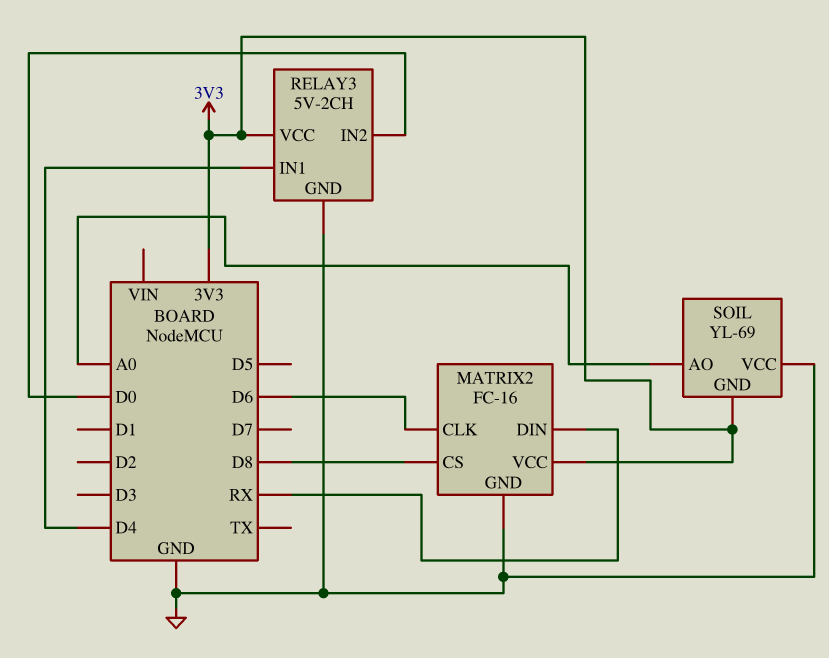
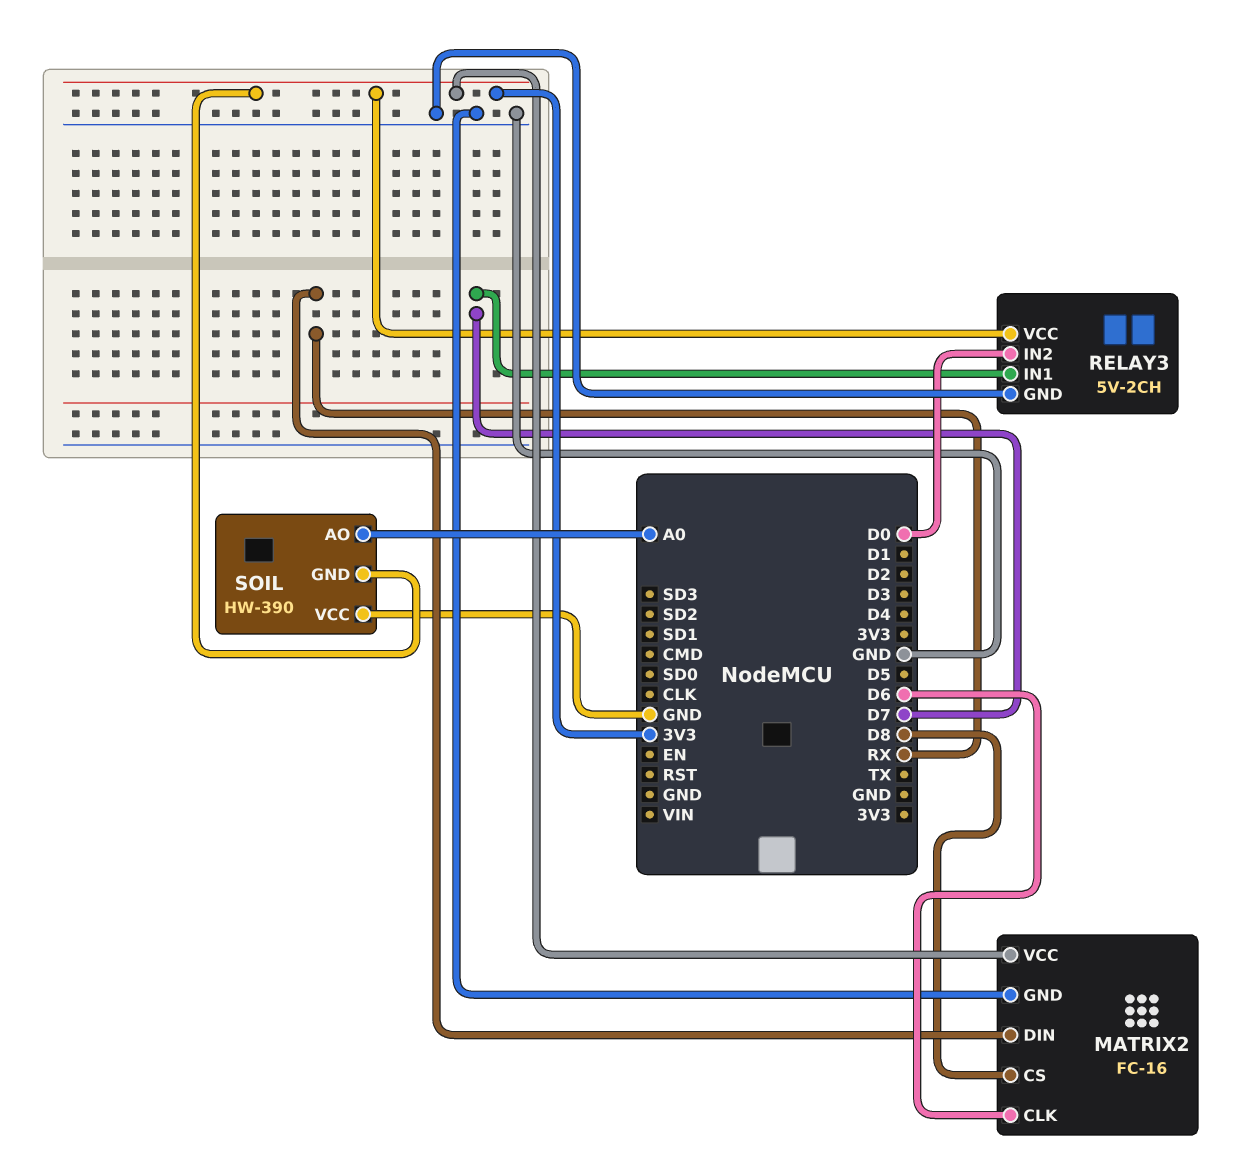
RELAY3 pin IN1: D4 -> D7
SOIL: YL-69 -> HW-390

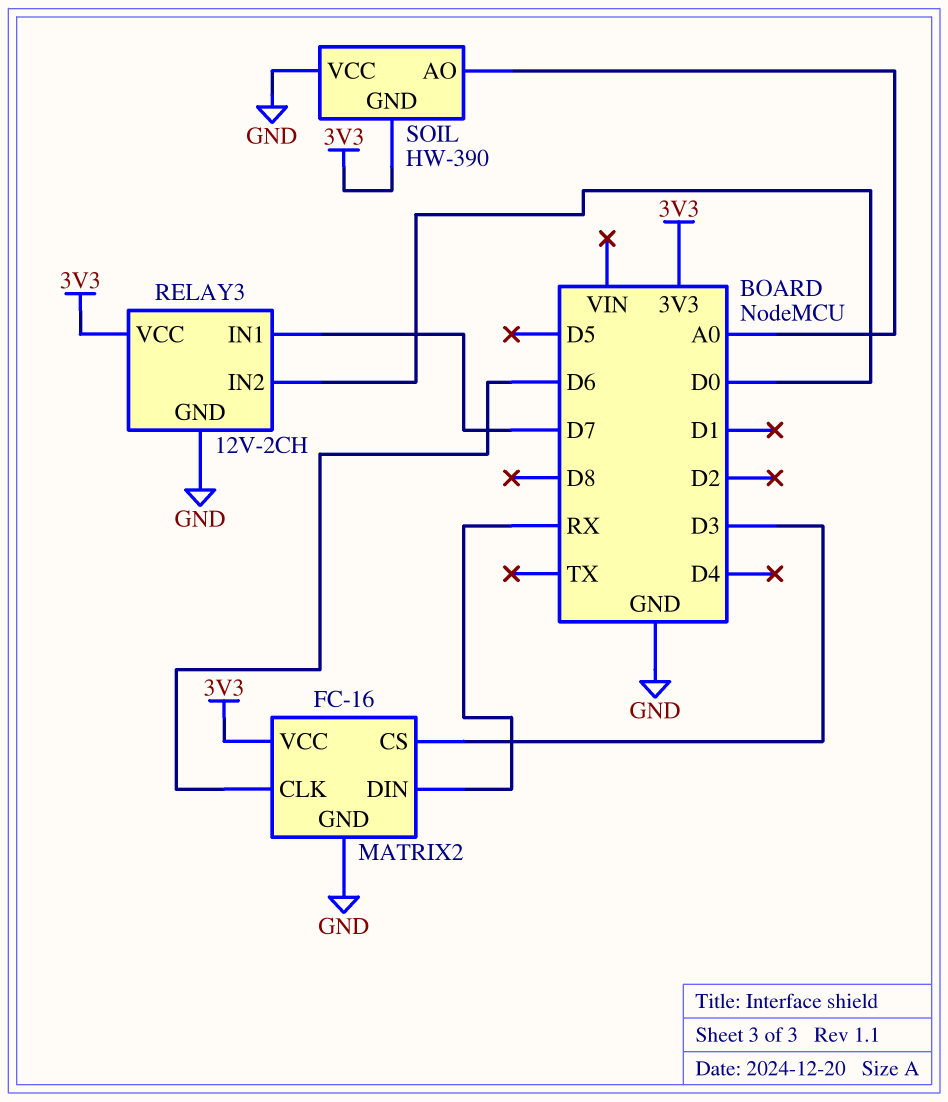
MATRIX2 pin CS: D8 -> D3
RELAY3: 5V-2CH -> 12V-2CH

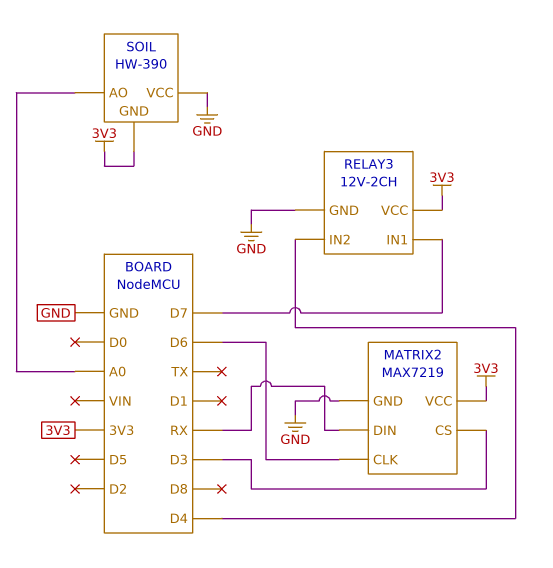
MATRIX2: FC-16 -> MAX7219
RELAY3 pin IN2: D0 -> D4

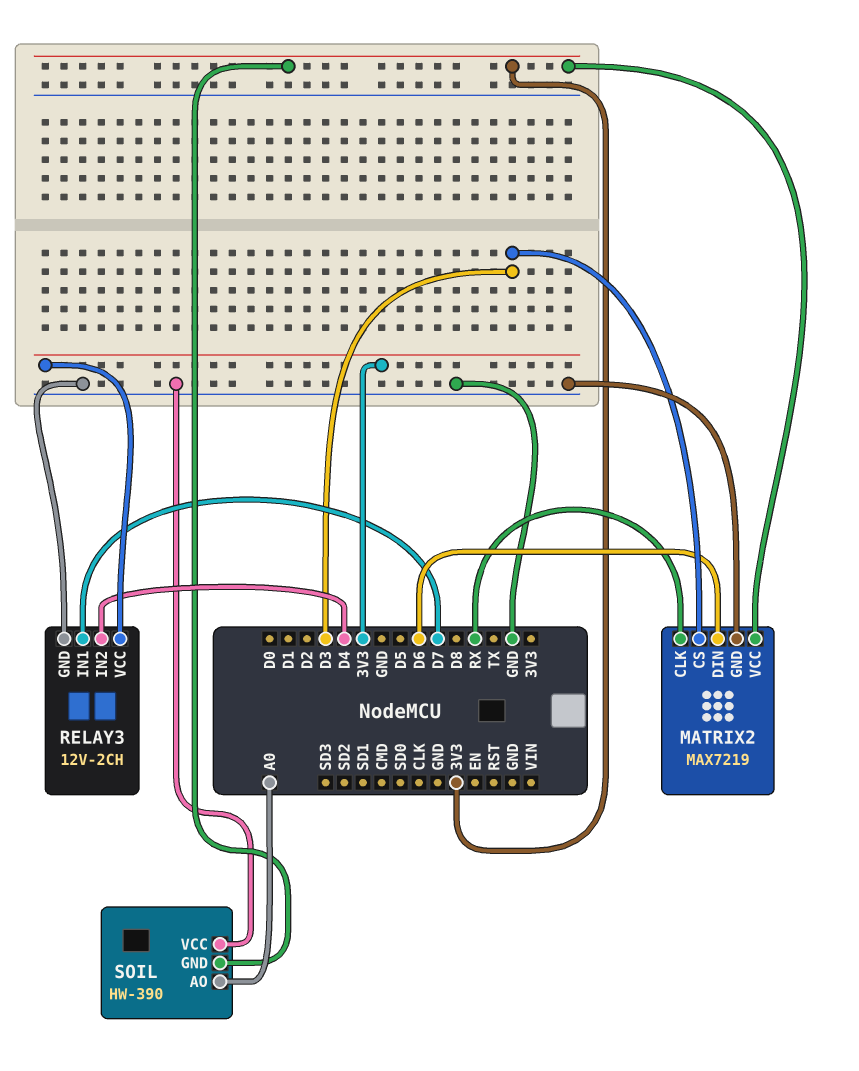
MATRIX2 pin CLK: D6 -> RX
MATRIX2 pin DIN: RX -> D6

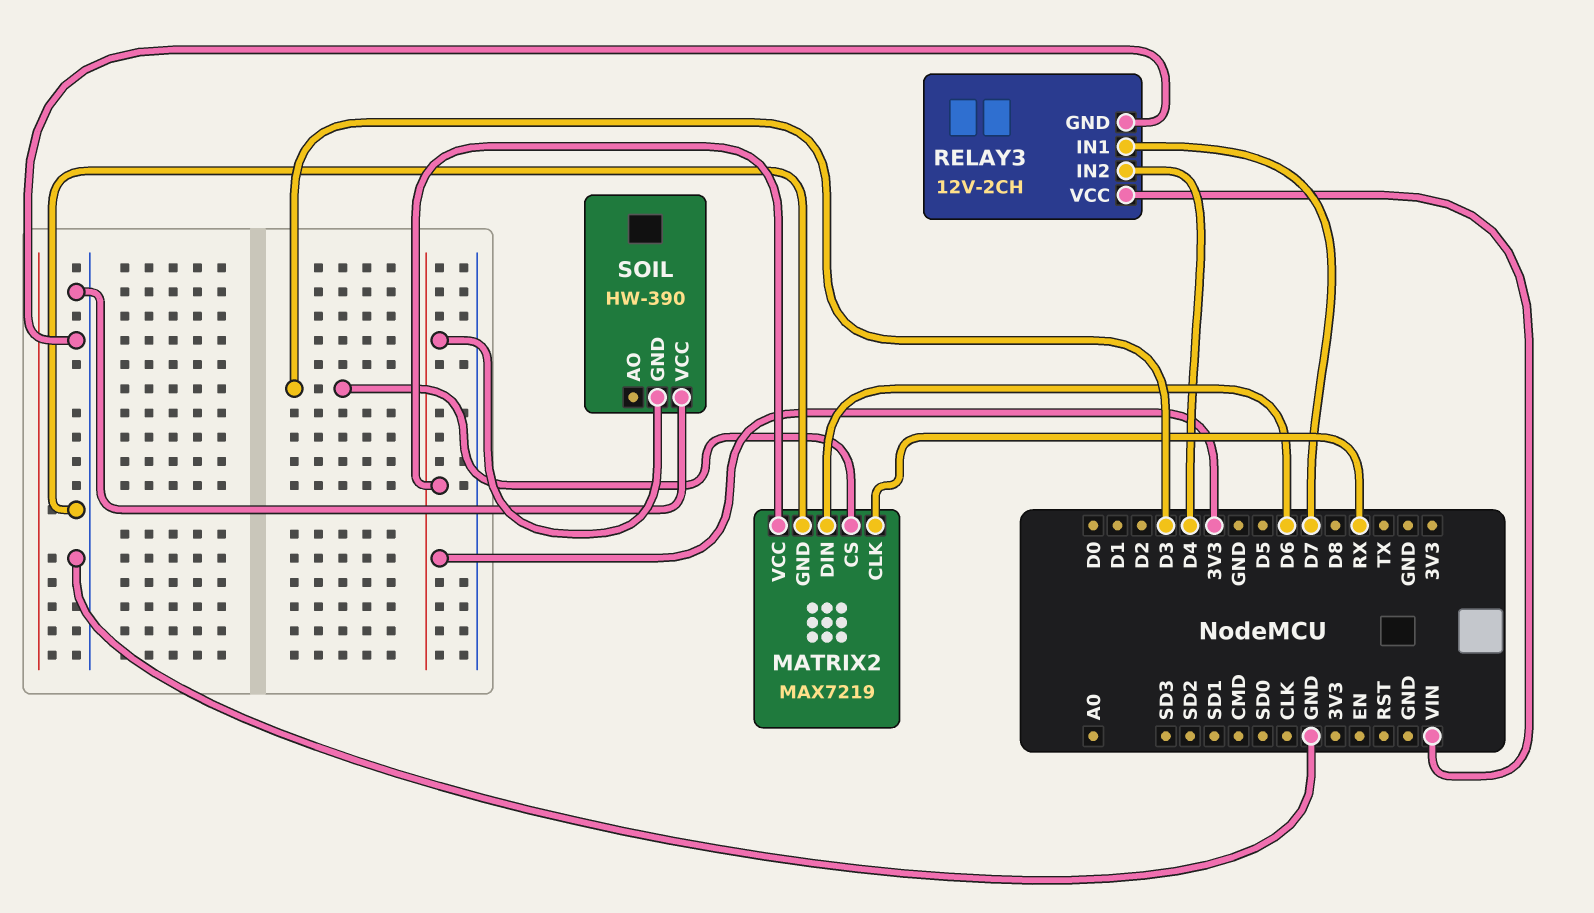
RELAY3 pin VCC: 3V3 -> VIN
SOIL pin AO: A0 -> none

